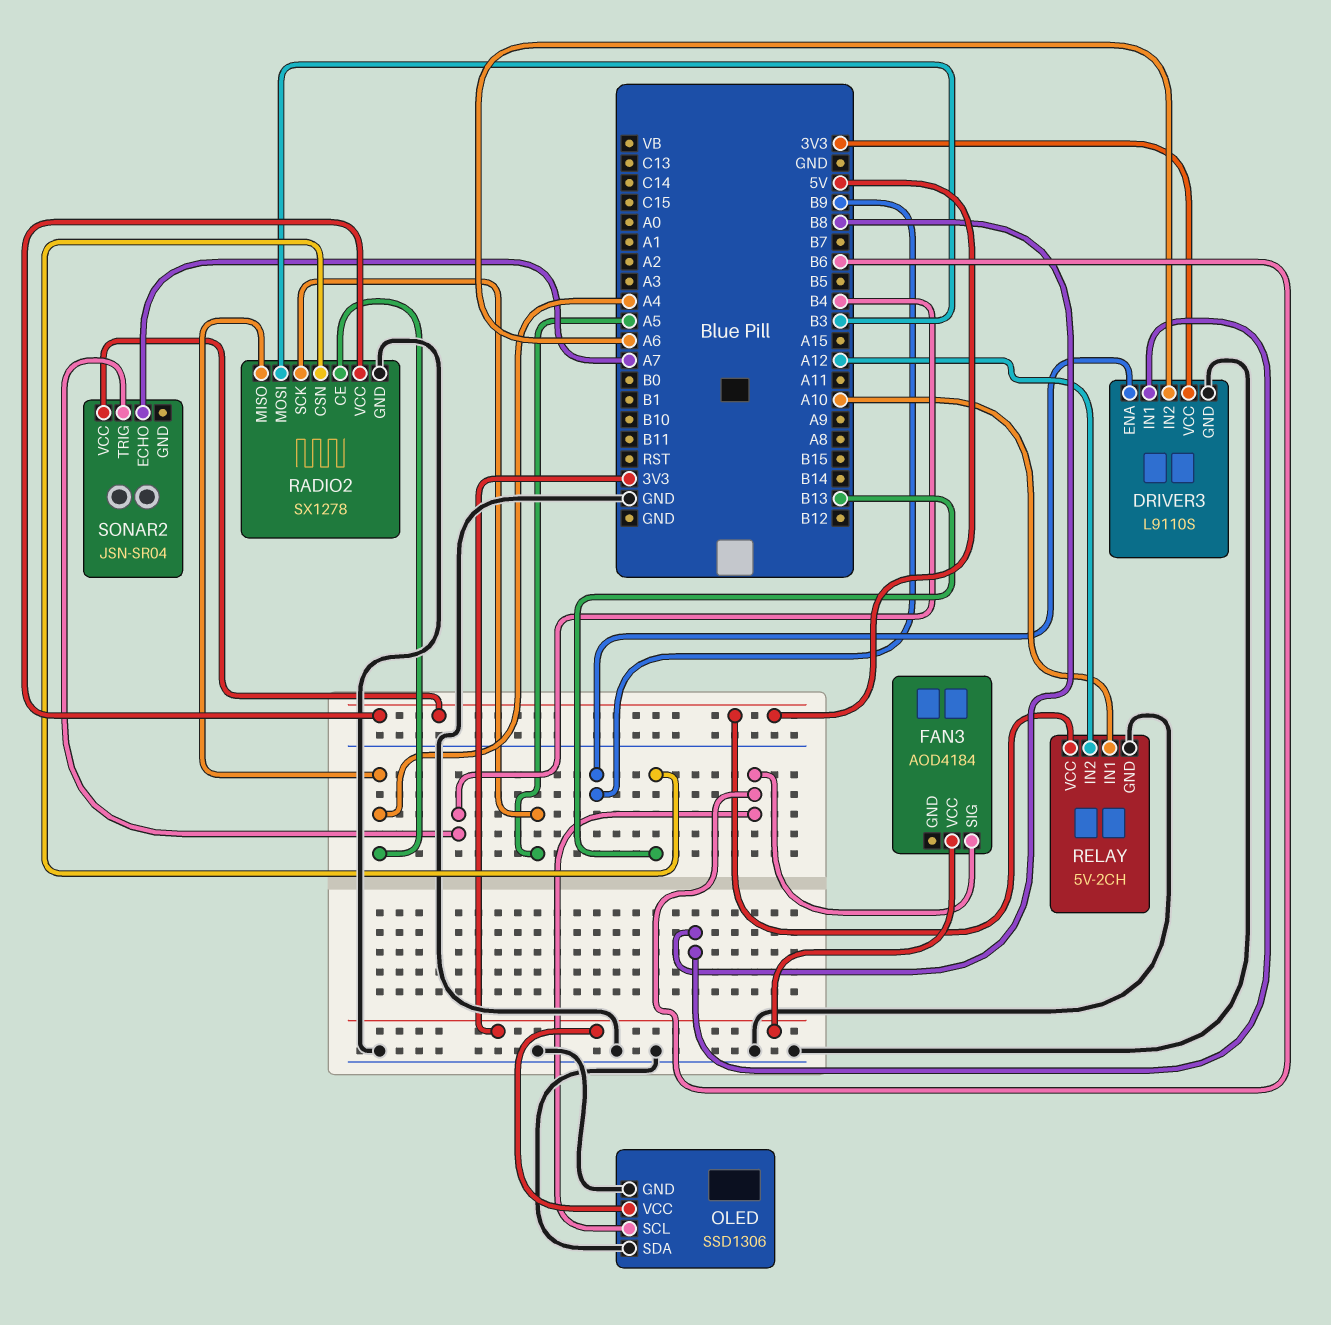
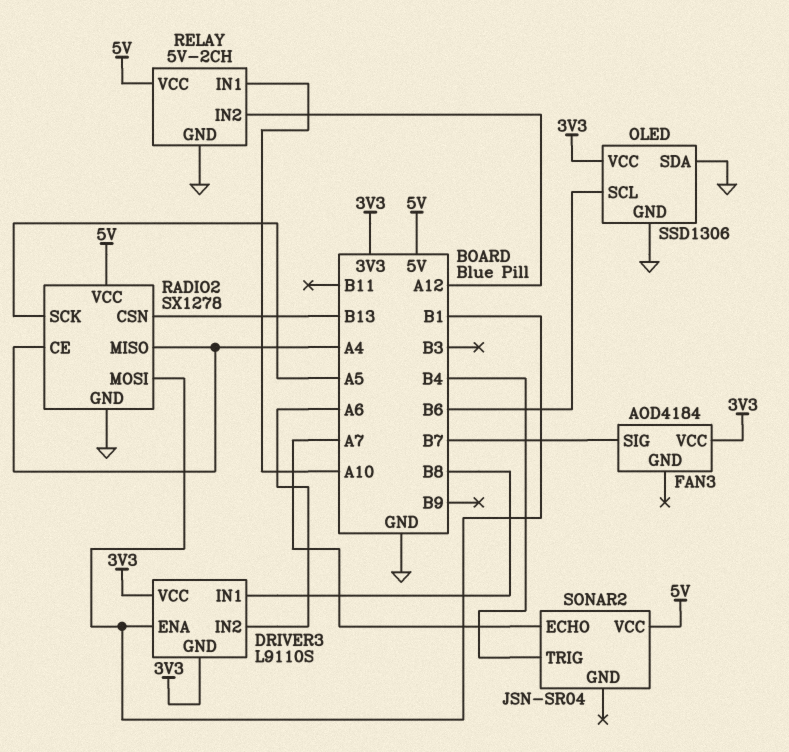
DRIVER3 pin ENA: B9 -> B1
DRIVER3 pin GND: GND -> 3V3
FAN3 pin SIG: B6 -> B7
RADIO2 pin MOSI: B3 -> B1

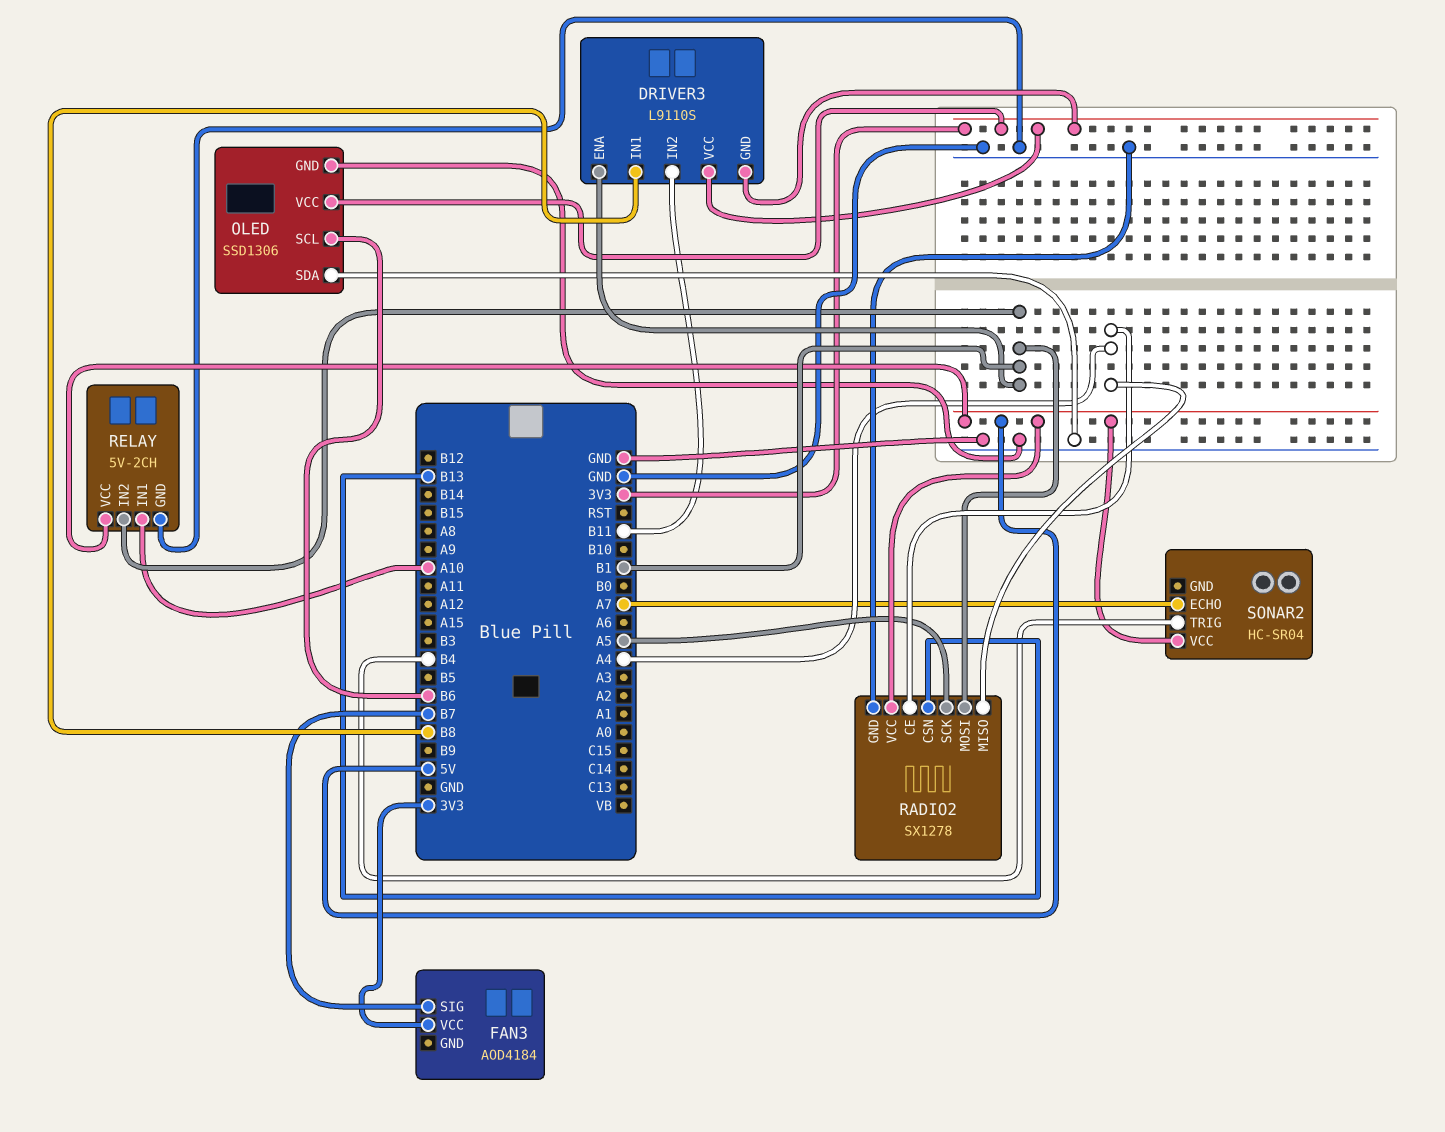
DRIVER3 pin IN2: A6 -> B11
RELAY pin IN2: A12 -> B1
SONAR2: JSN-SR04 -> HC-SR04

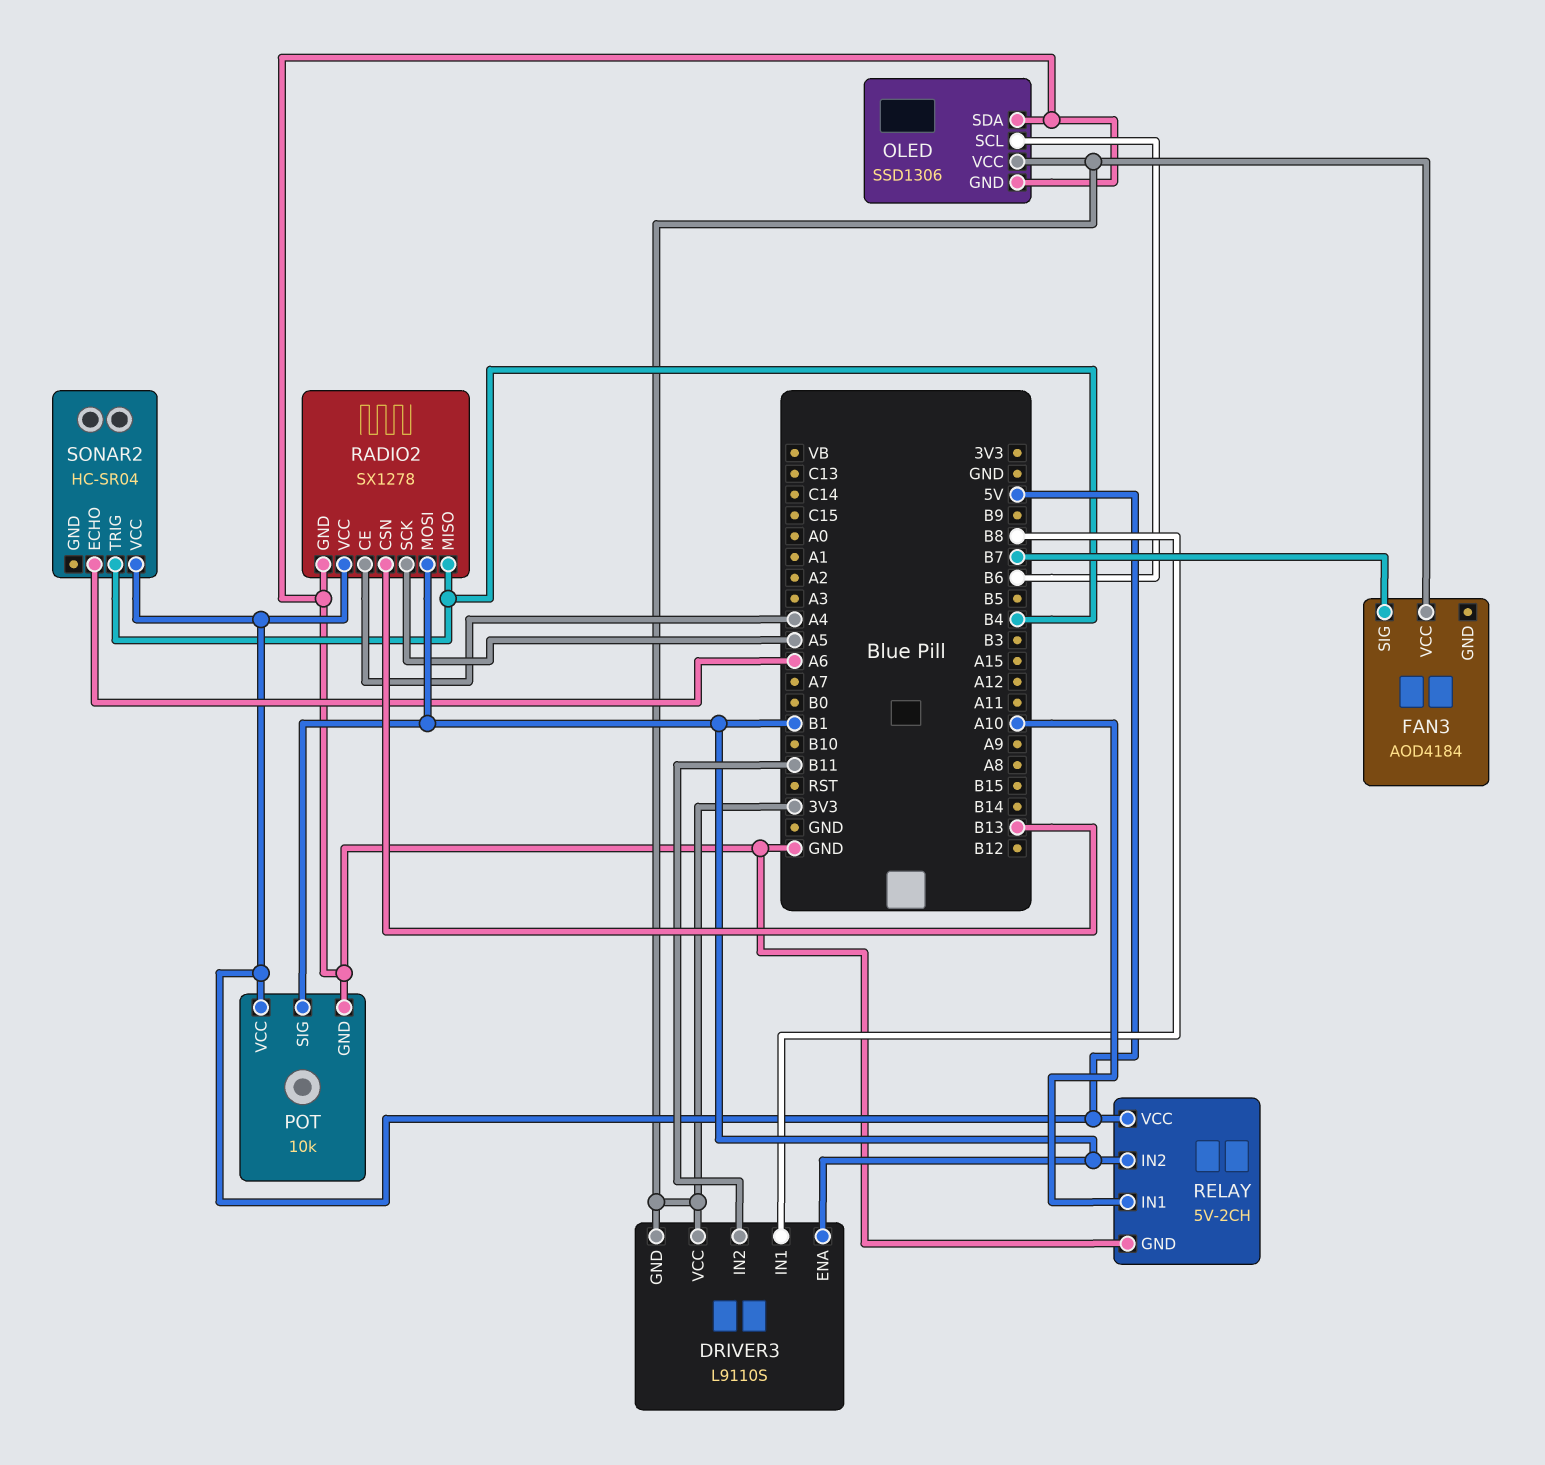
POT: none -> 10k
POT pin GND: none -> GND
POT pin SIG: none -> B1
POT pin VCC: none -> 5V
RADIO2 pin MISO: A4 -> B4
SONAR2 pin ECHO: A7 -> A6

